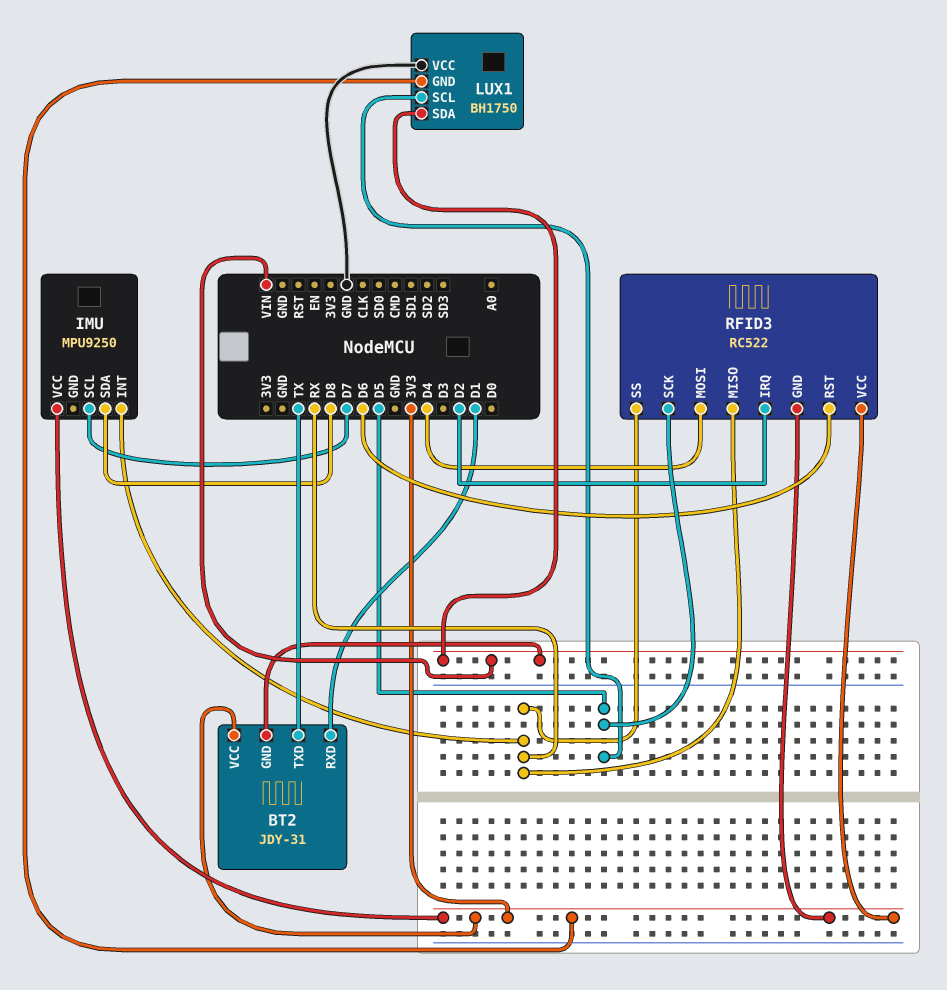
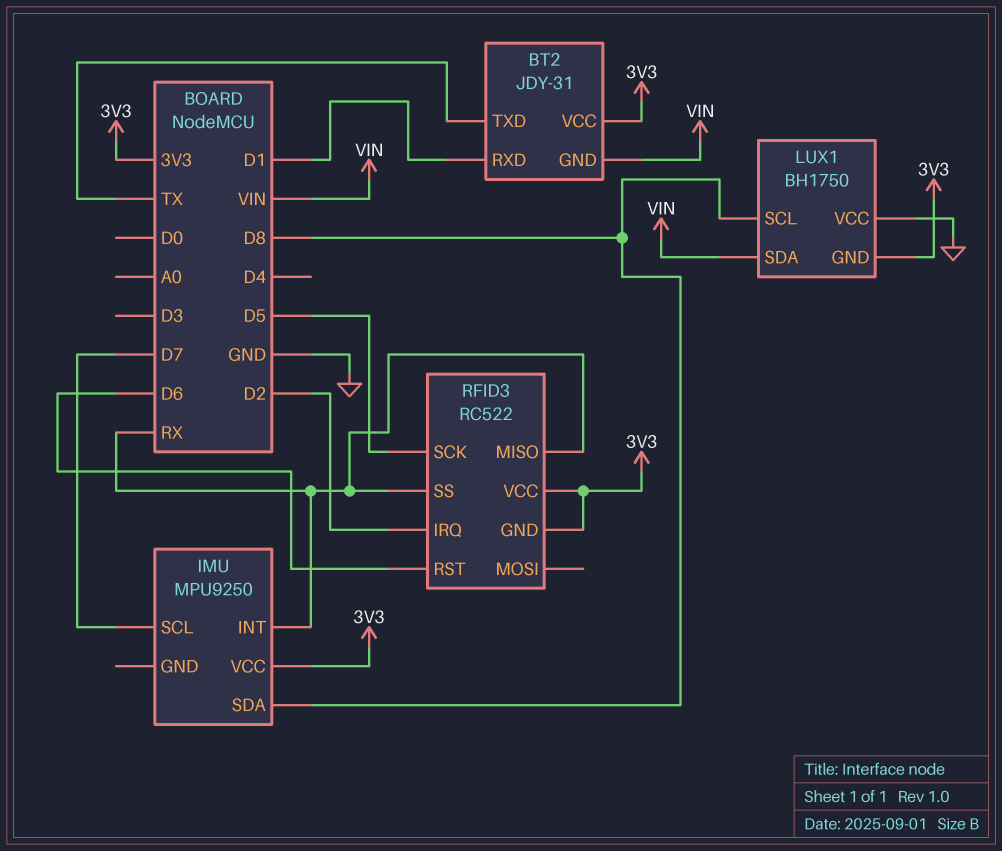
LUX1 pin SCL: D5 -> D8
RFID3 pin MOSI: D4 -> none

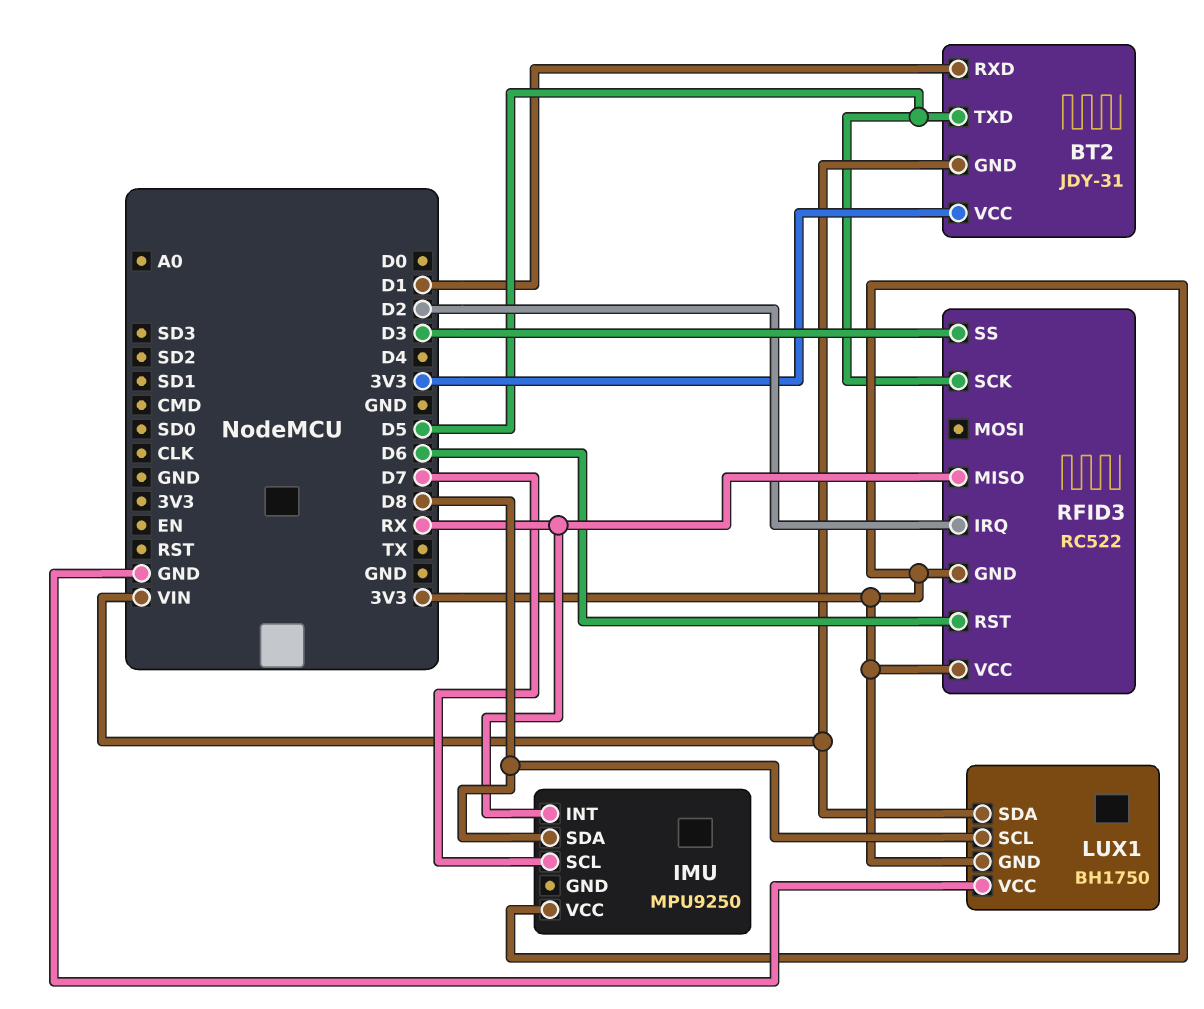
BT2 pin TXD: TX -> D5
RFID3 pin SS: RX -> D3

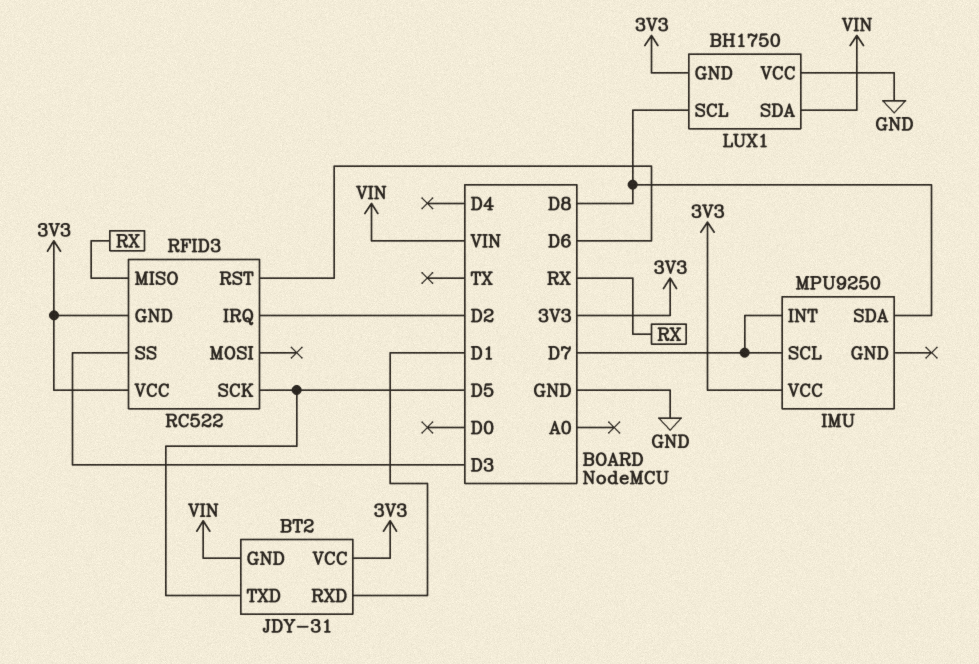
IMU pin INT: RX -> D7

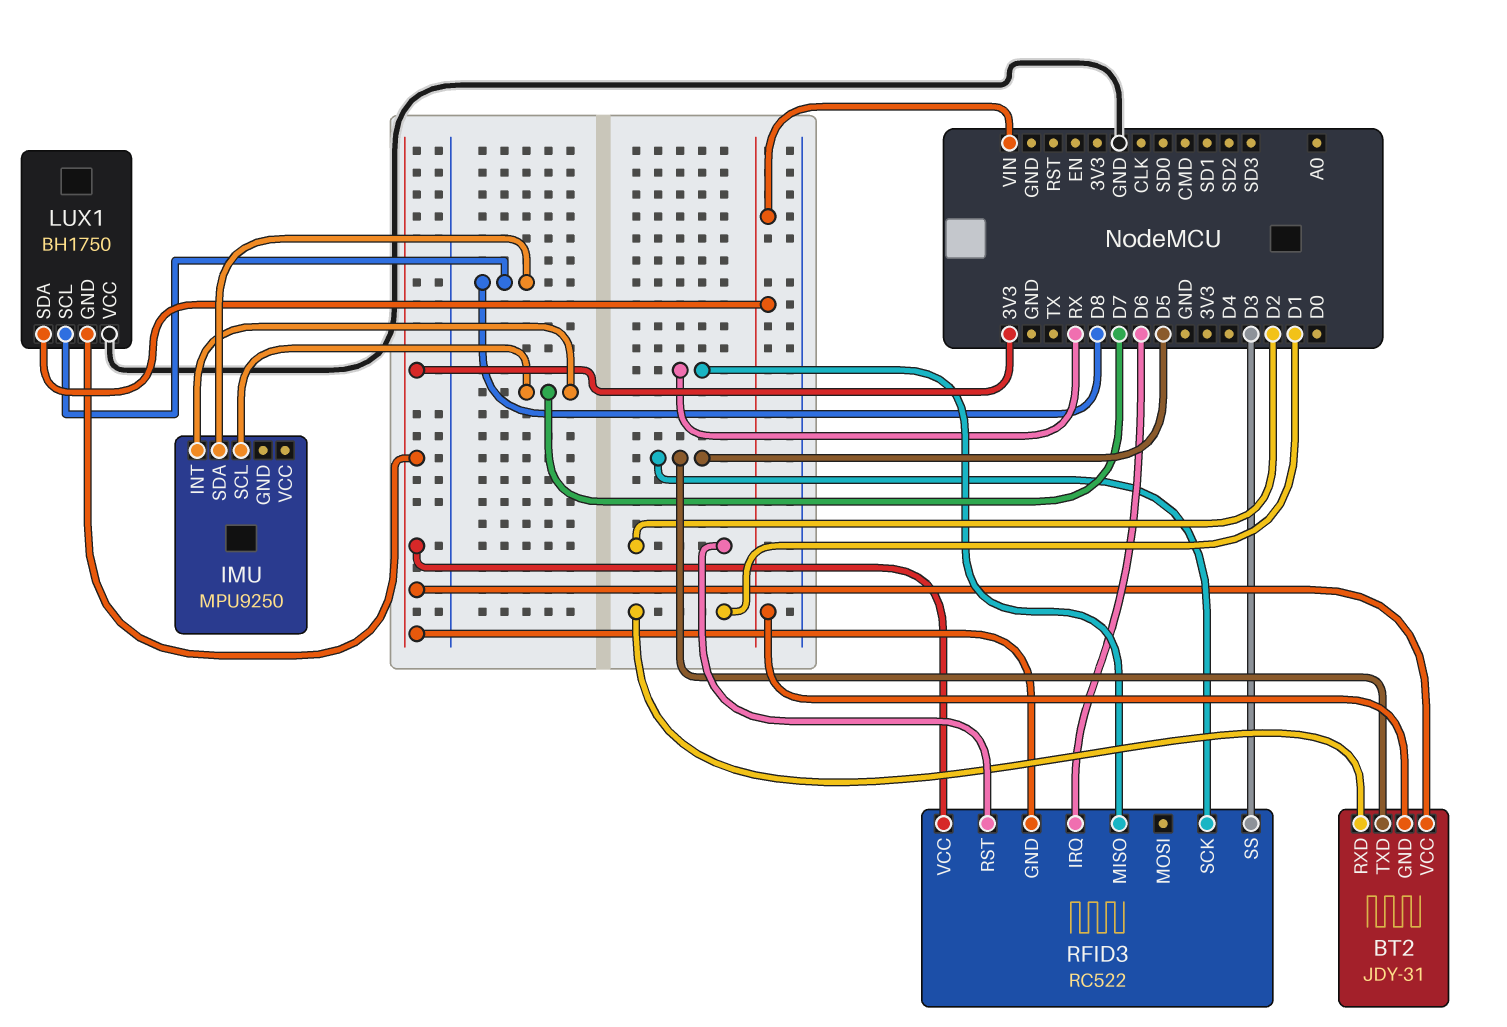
IMU pin VCC: 3V3 -> none
RFID3 pin IRQ: D2 -> D6
RFID3 pin RST: D6 -> D2

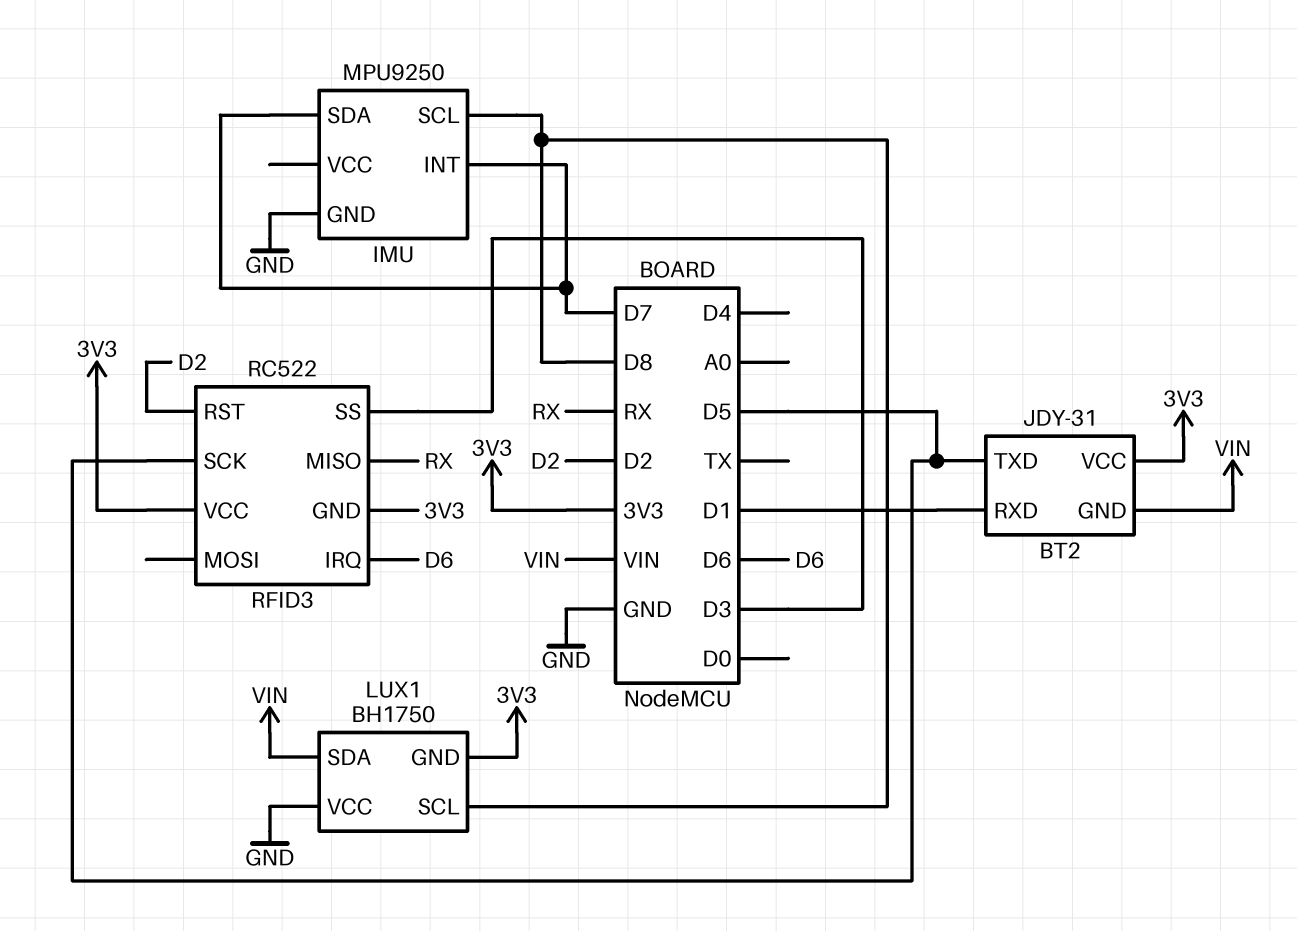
IMU pin GND: none -> GND
IMU pin SCL: D7 -> D8
IMU pin SDA: D8 -> D7

